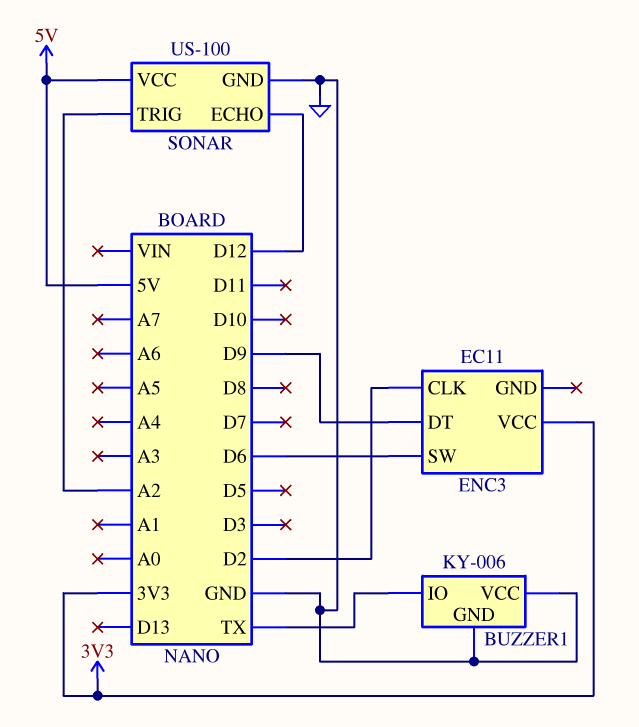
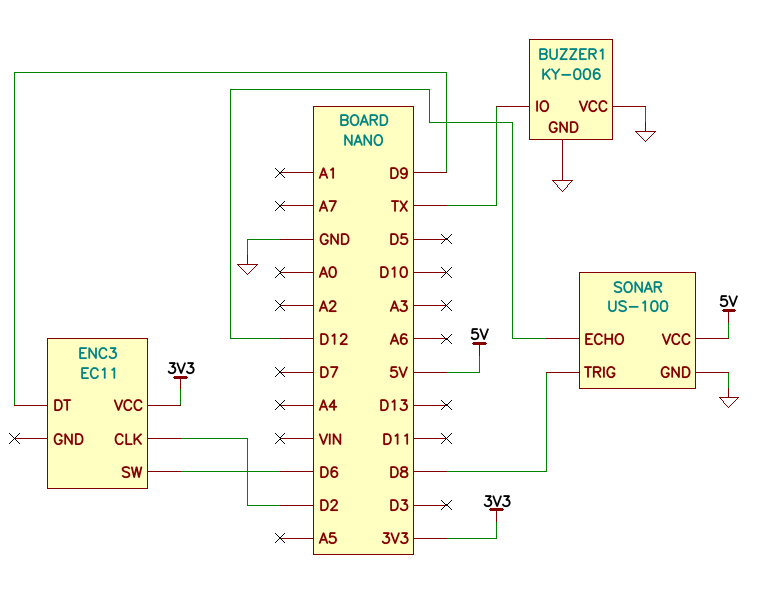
SONAR pin TRIG: A2 -> D8

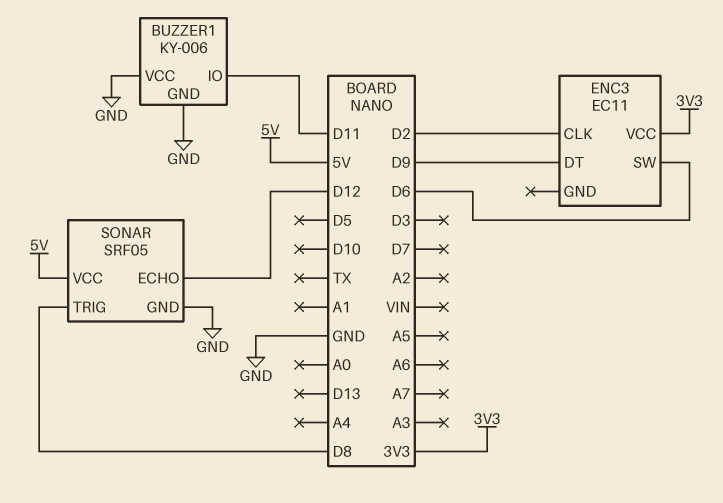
BUZZER1 pin IO: TX -> D11
SONAR: US-100 -> SRF05

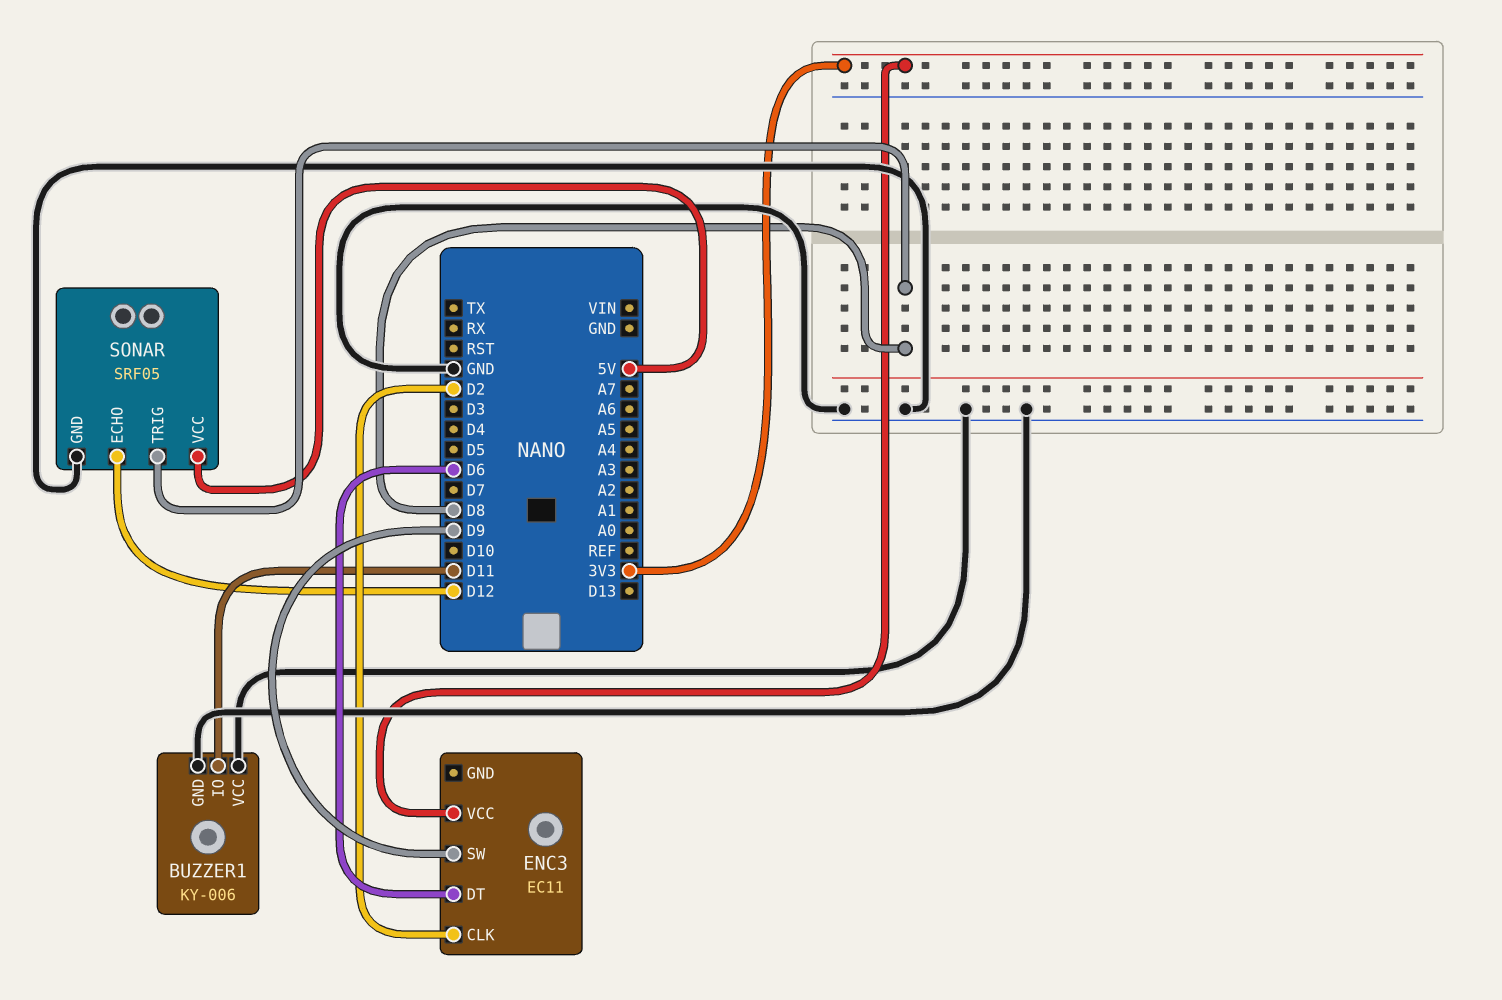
ENC3 pin DT: D9 -> D6
ENC3 pin SW: D6 -> D9

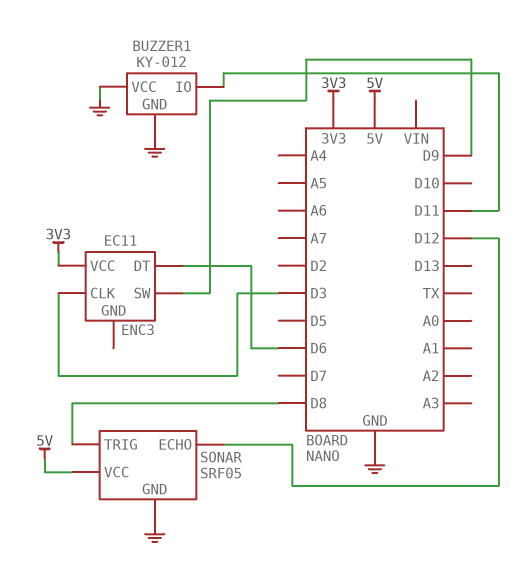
BUZZER1: KY-006 -> KY-012
ENC3 pin CLK: D2 -> D3

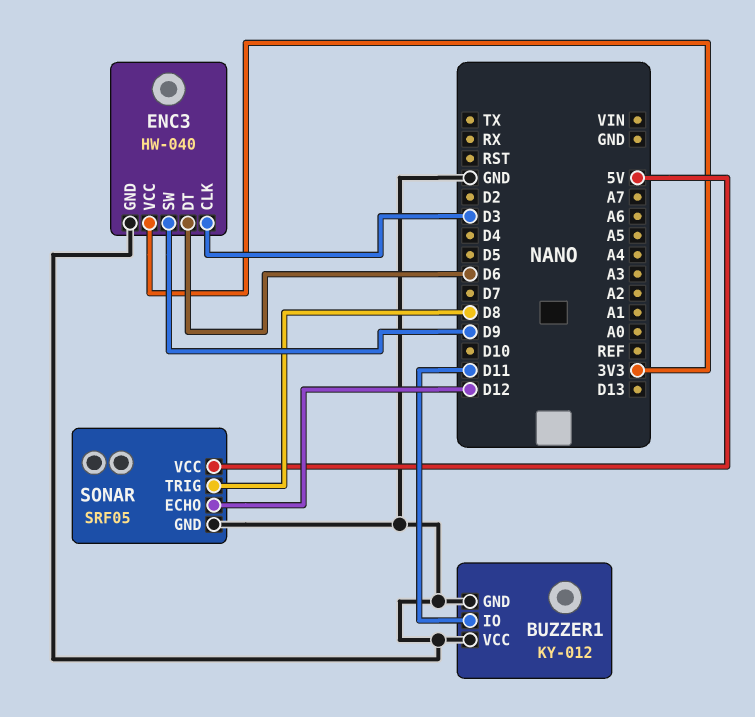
ENC3: EC11 -> HW-040
ENC3 pin GND: none -> GND

